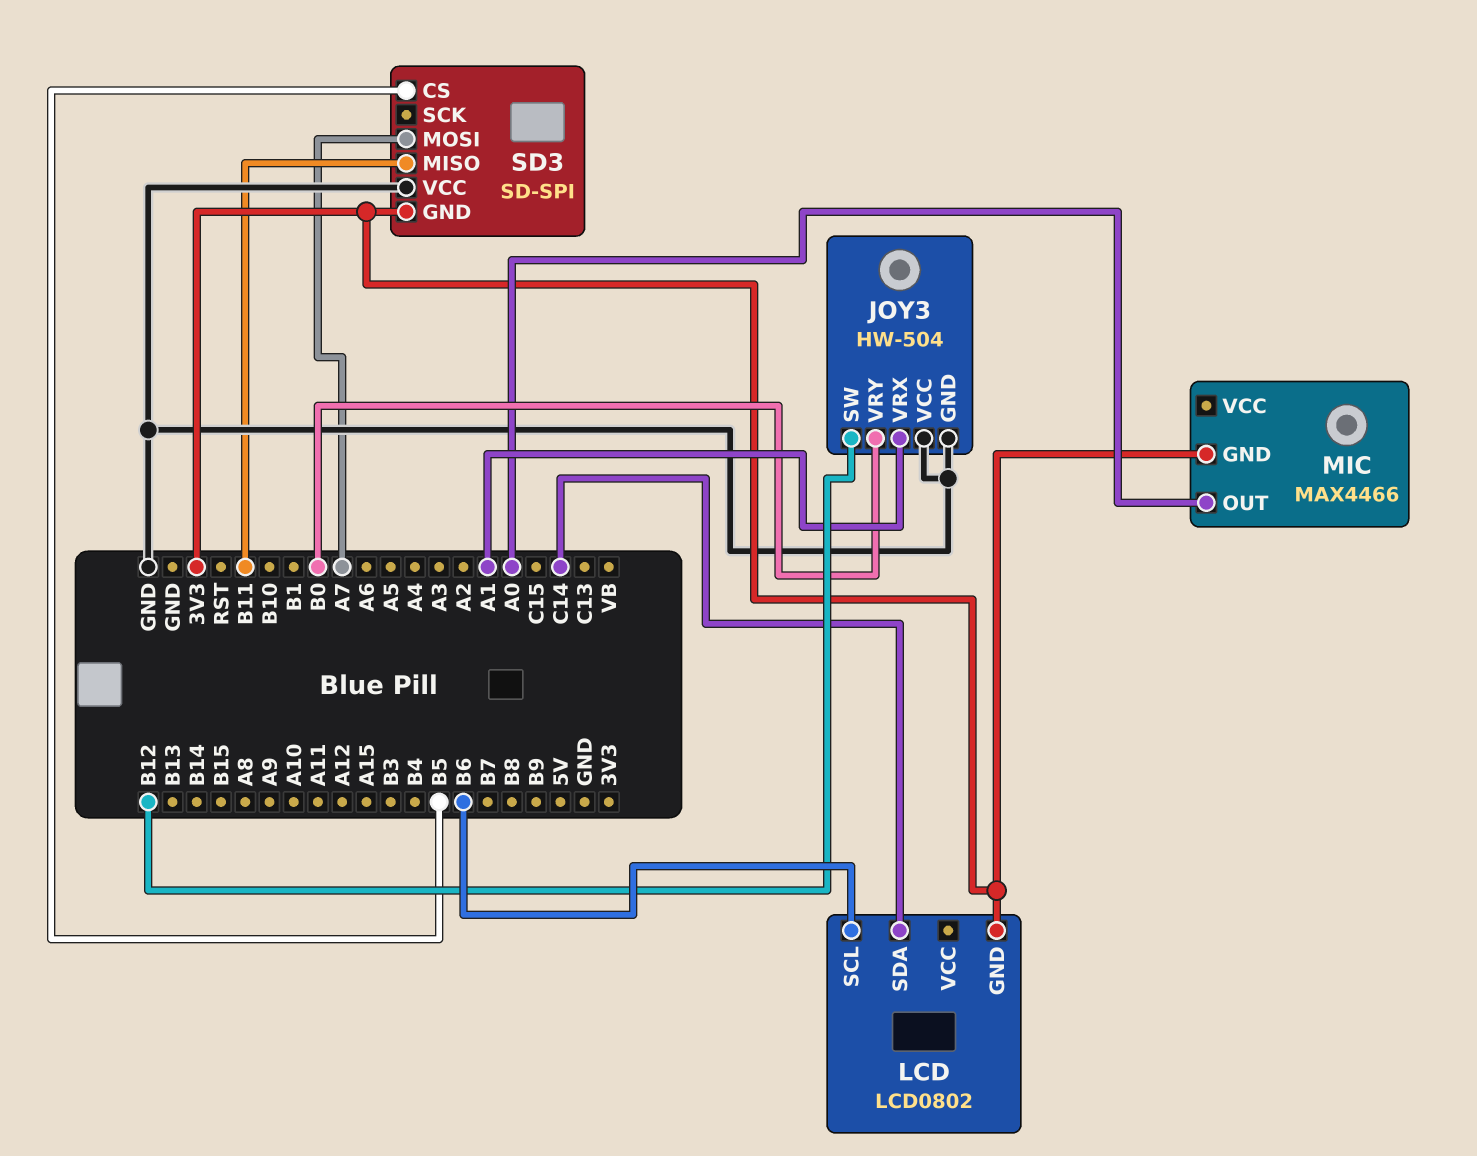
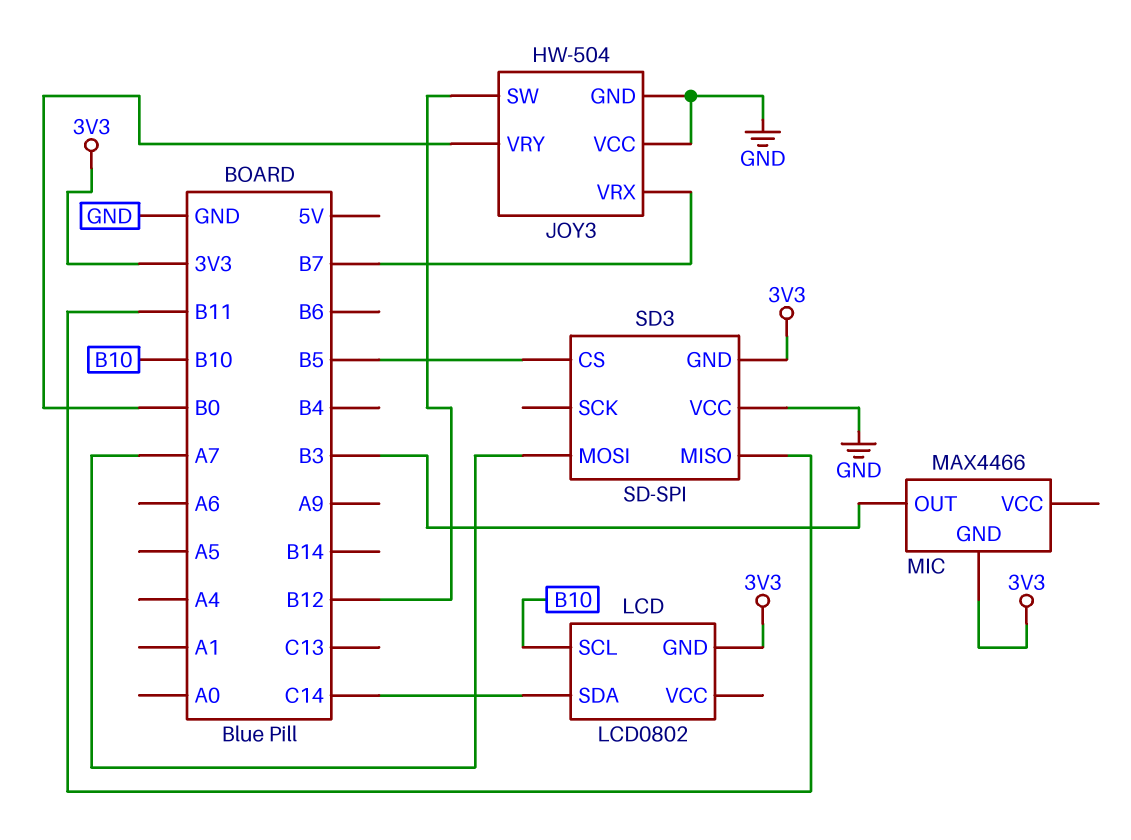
JOY3 pin VRX: A1 -> B7
LCD pin SCL: B6 -> B10
MIC pin OUT: A0 -> B3

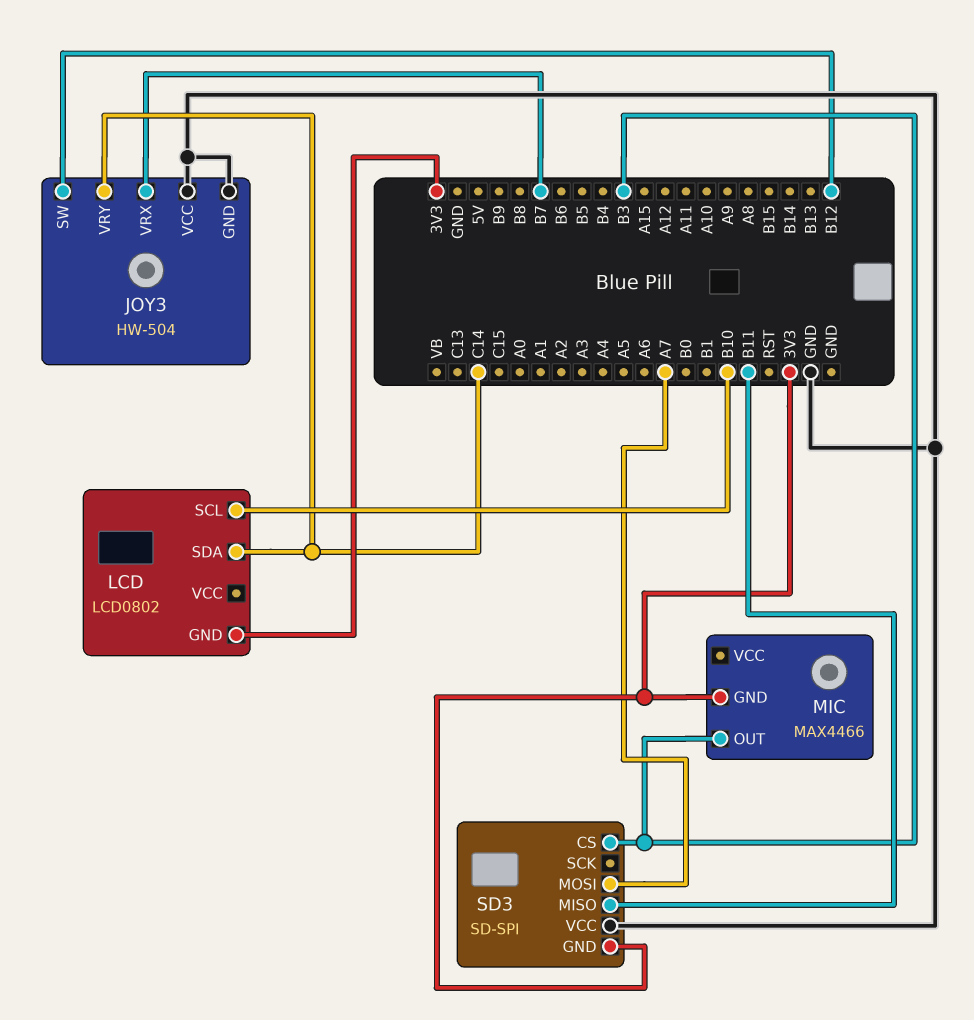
JOY3 pin VRY: B0 -> C14
SD3 pin CS: B5 -> B3

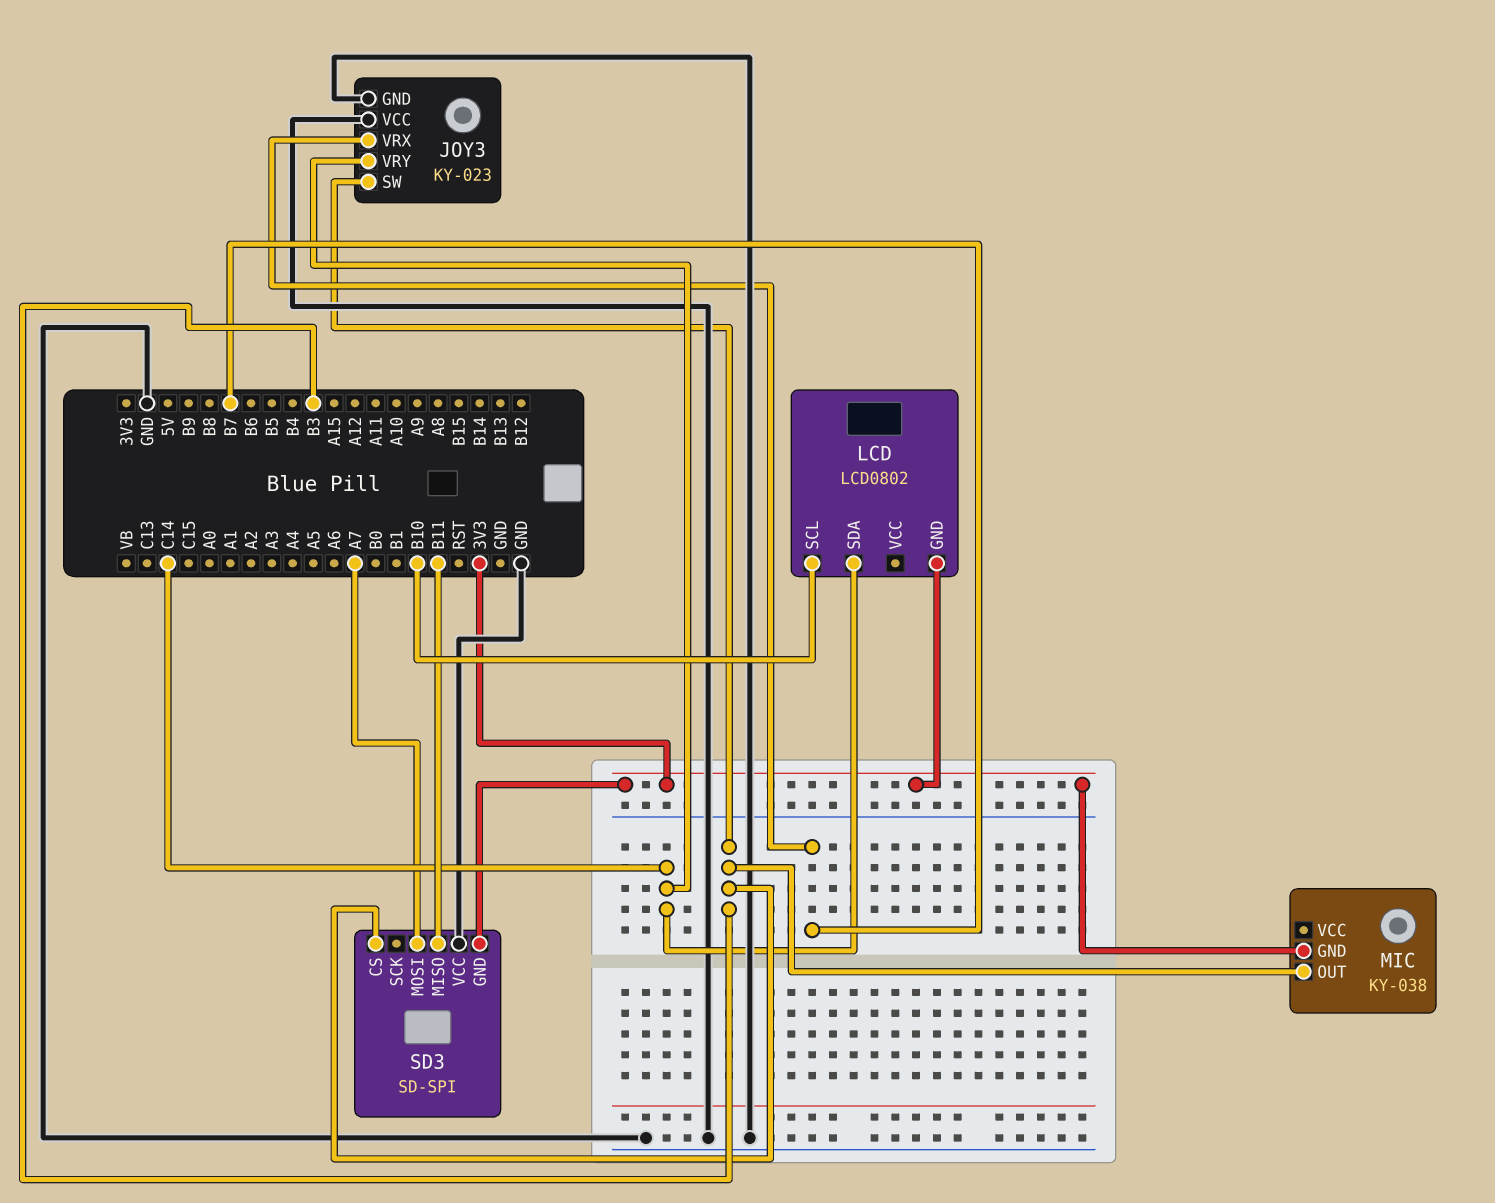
JOY3: HW-504 -> KY-023
JOY3 pin SW: B12 -> B3
MIC: MAX4466 -> KY-038

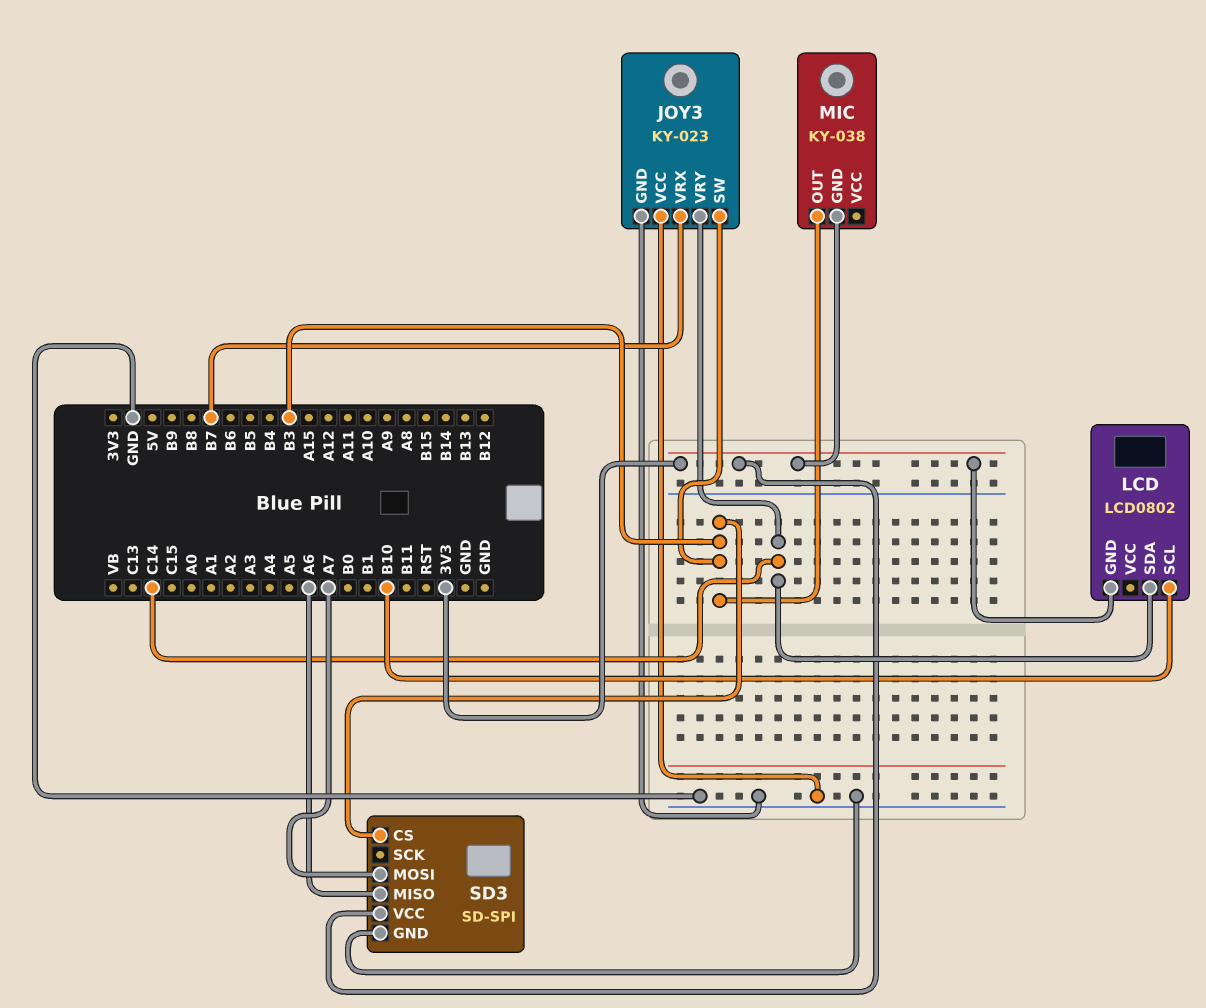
SD3 pin GND: 3V3 -> GND
SD3 pin MISO: B11 -> A6
SD3 pin VCC: GND -> 3V3

